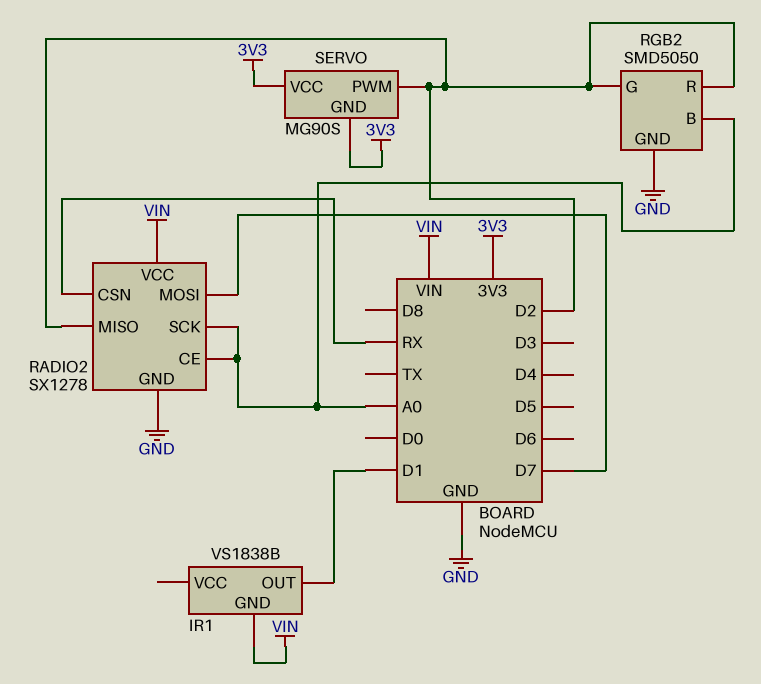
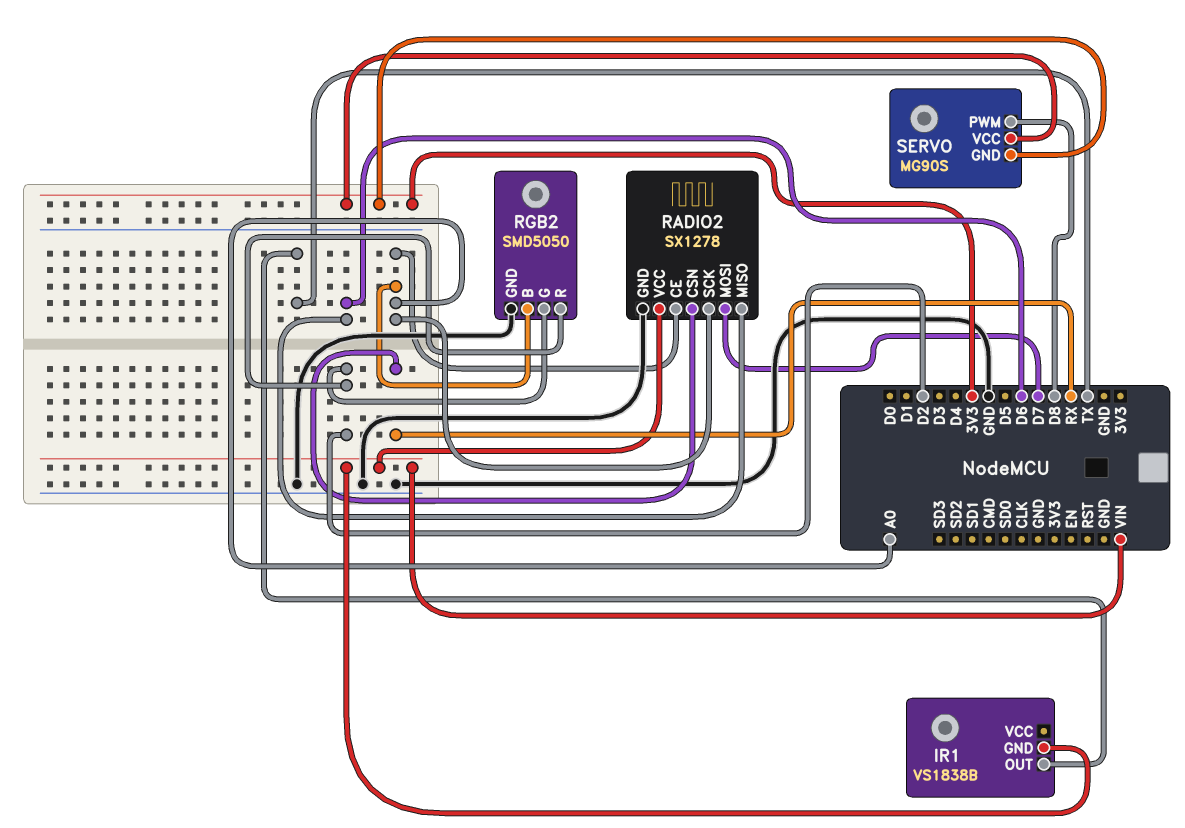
IR1 pin OUT: D1 -> TX
RADIO2 pin MISO: D2 -> D6
SERVO pin PWM: D2 -> D8

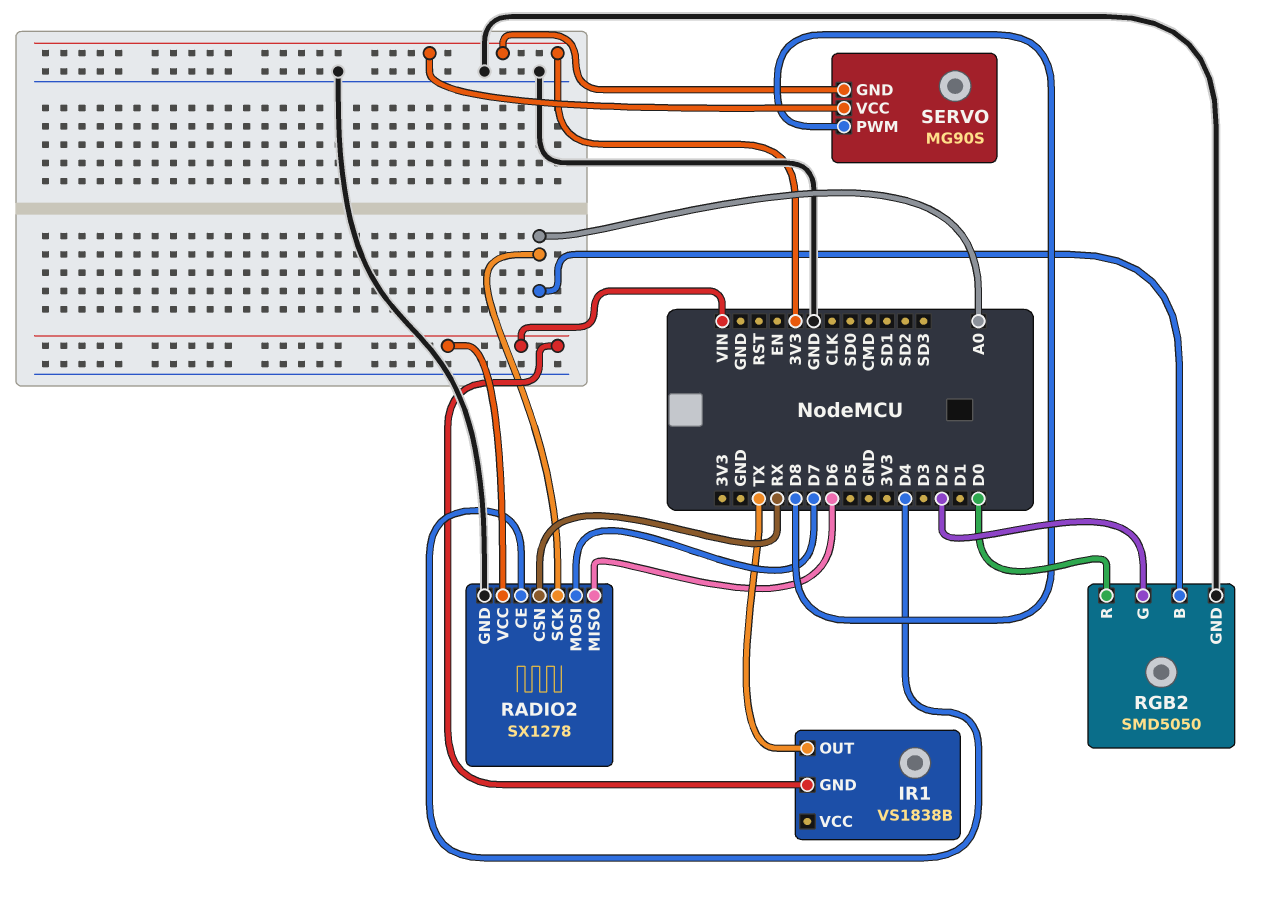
RADIO2 pin CE: A0 -> D4
RGB2 pin R: D2 -> D0

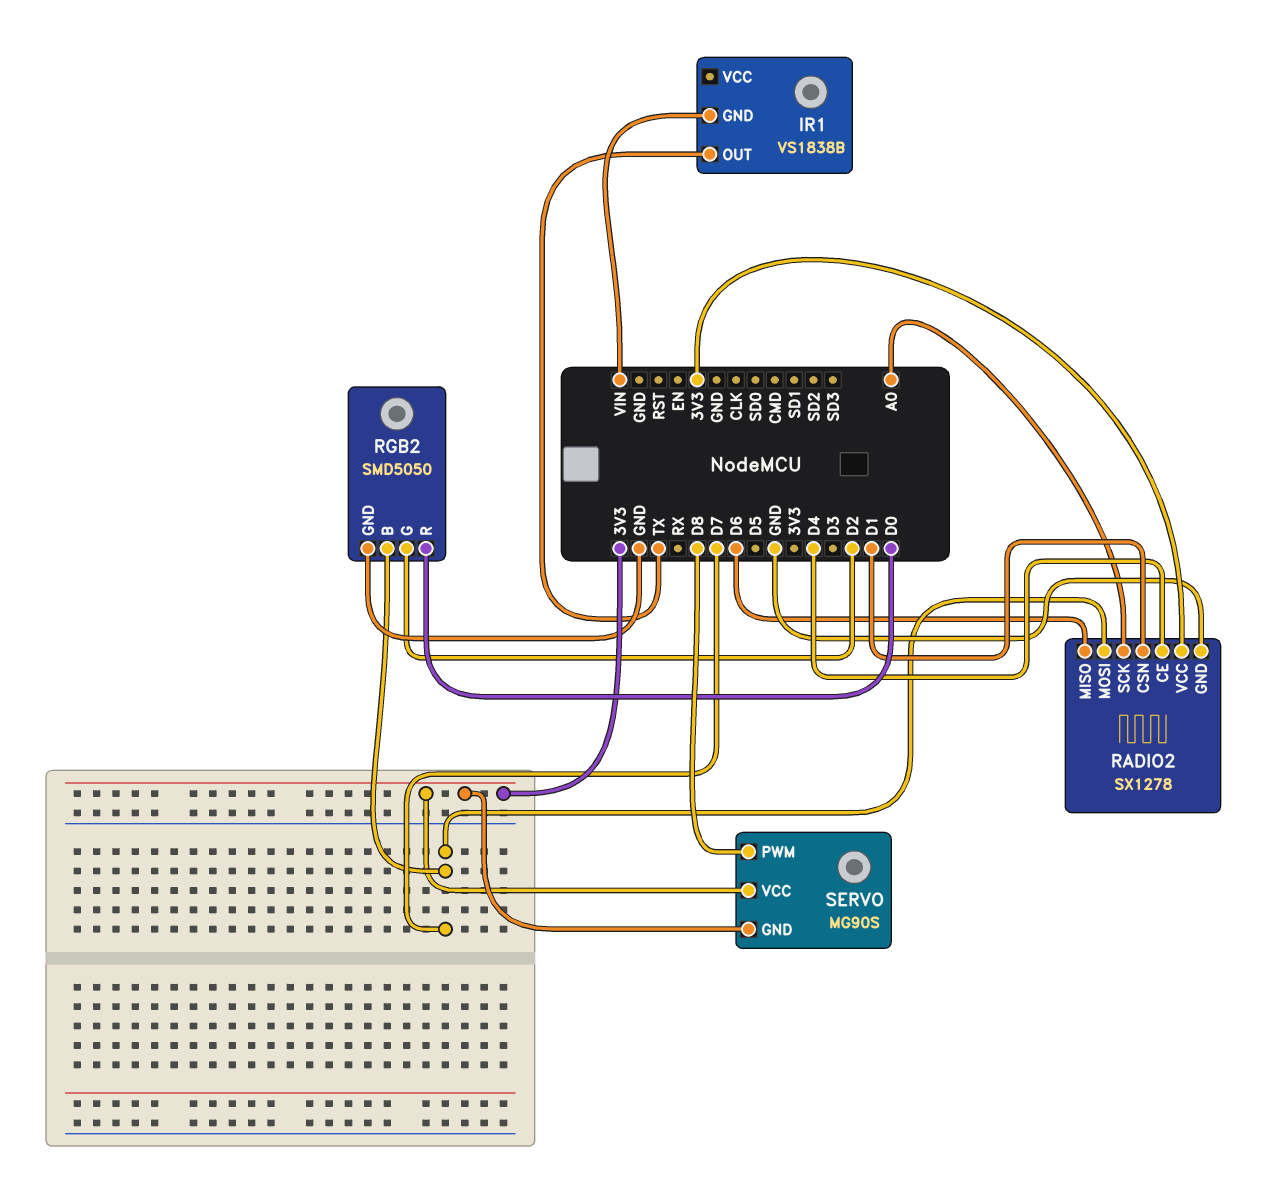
RADIO2 pin CSN: RX -> D1
RADIO2 pin VCC: VIN -> 3V3
RGB2 pin B: A0 -> D7

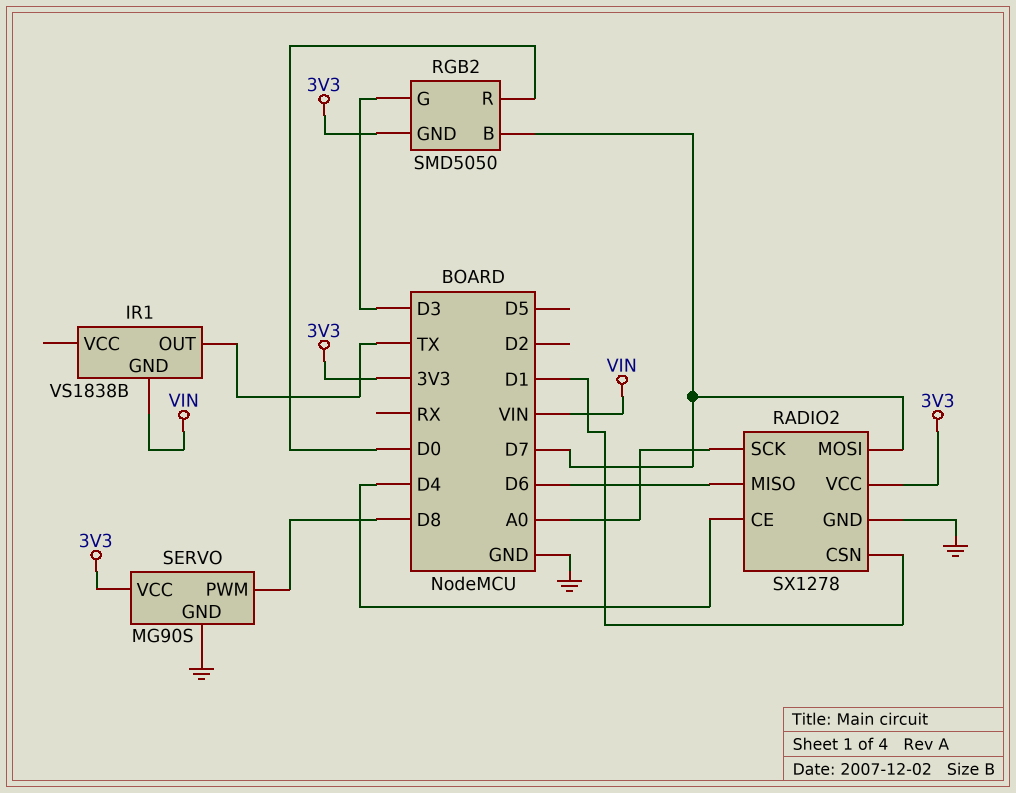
RGB2 pin G: D2 -> D3
RGB2 pin GND: GND -> 3V3
SERVO pin GND: 3V3 -> GND

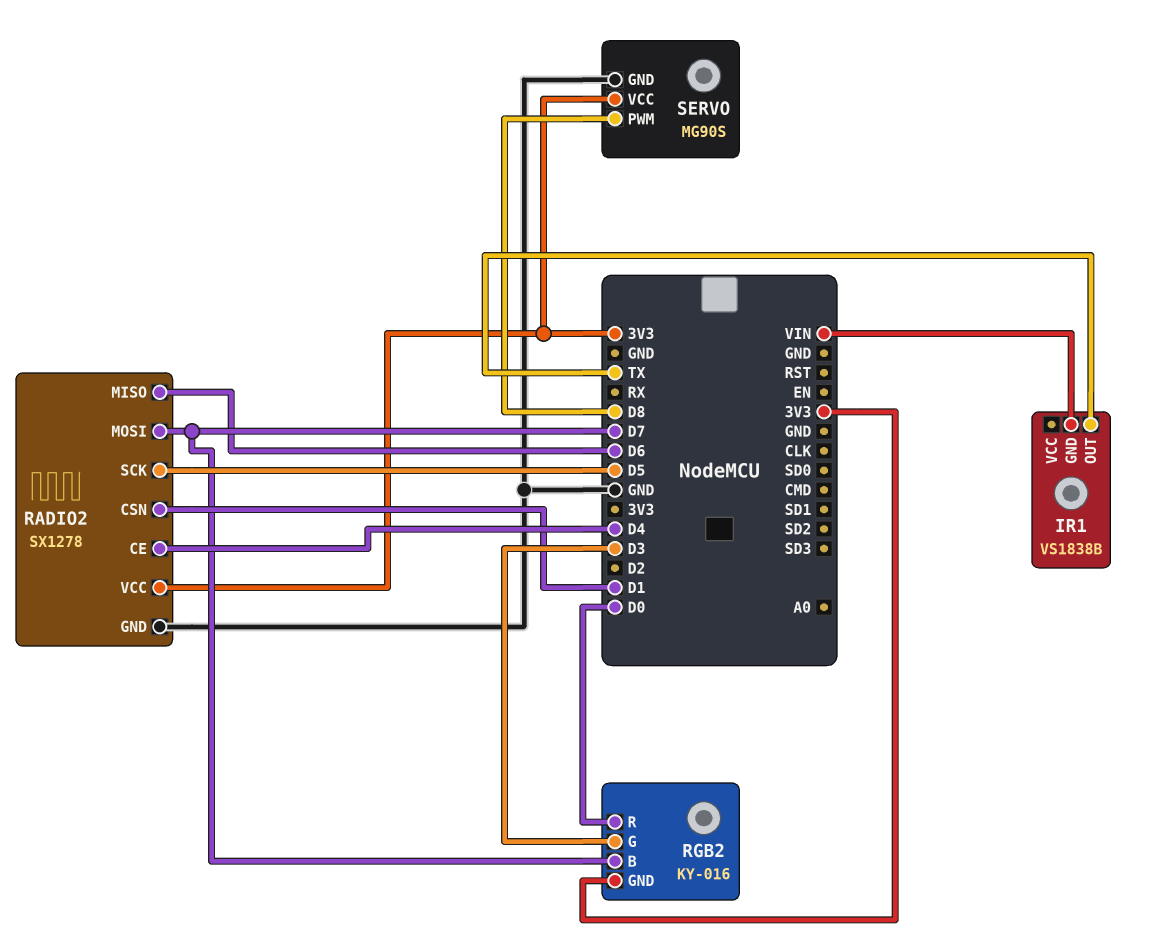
RADIO2 pin SCK: A0 -> D5
RGB2: SMD5050 -> KY-016

